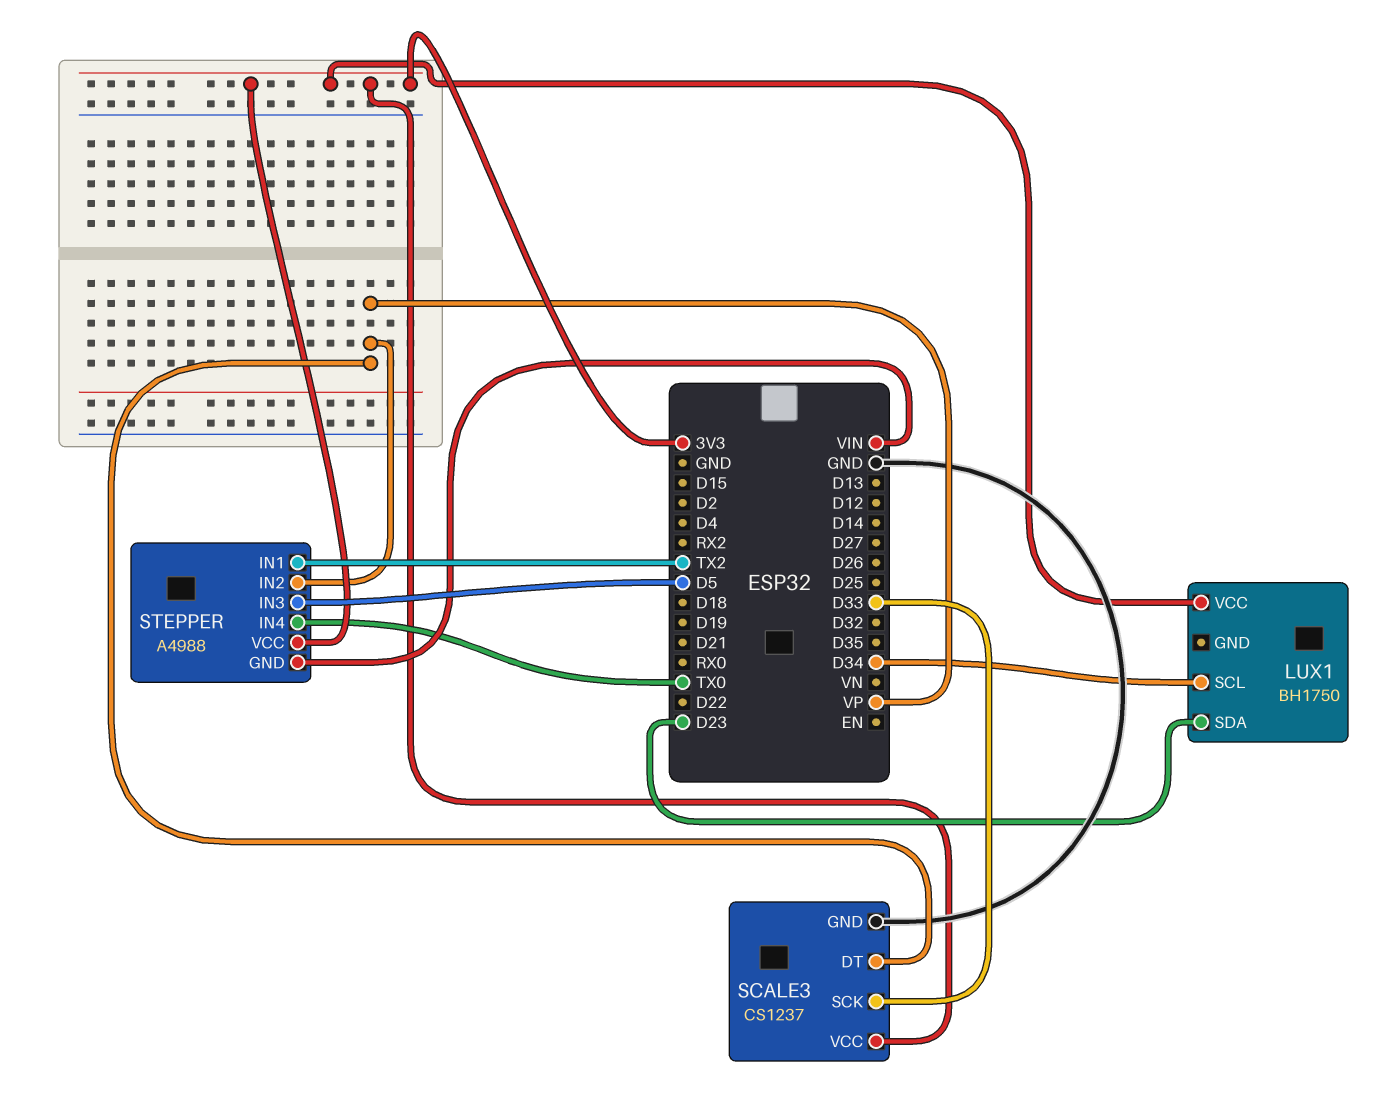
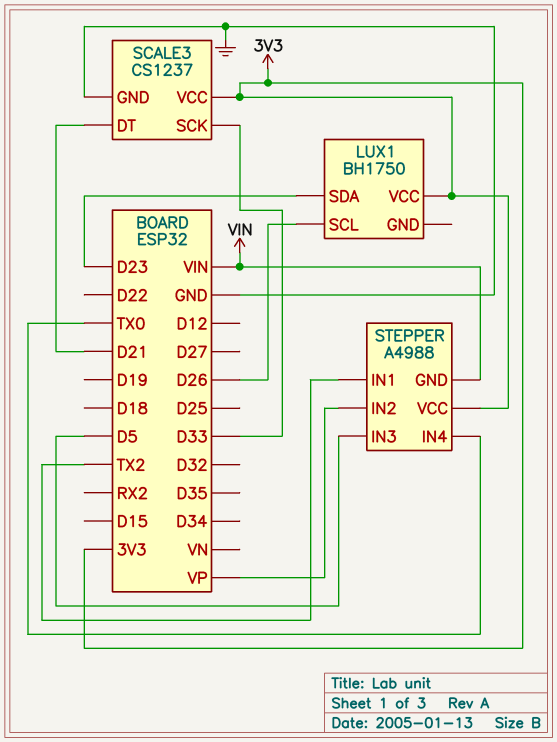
LUX1 pin SCL: D34 -> D26
SCALE3 pin DT: VP -> D21

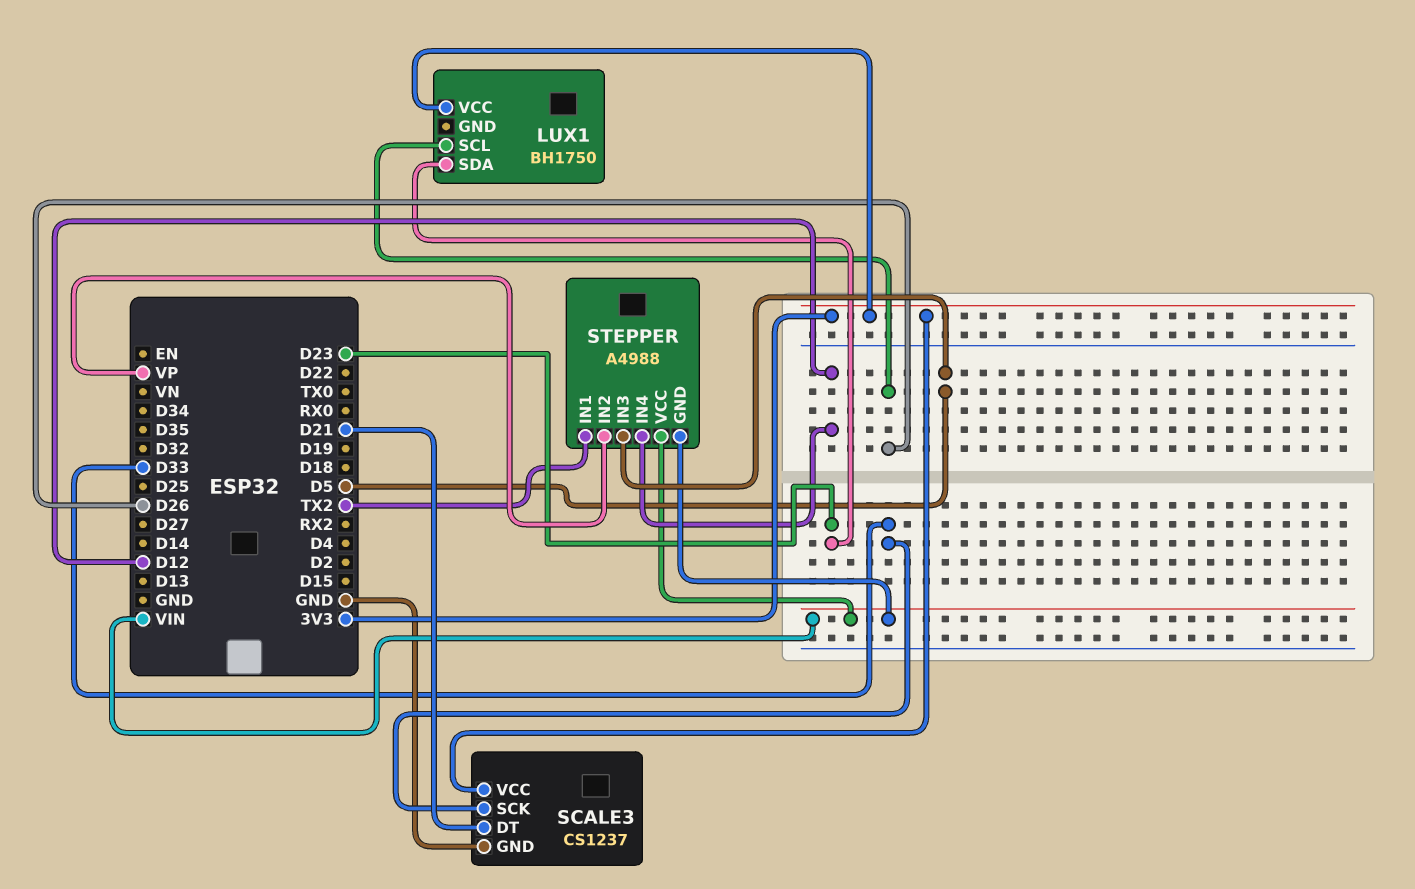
STEPPER pin IN4: TX0 -> D12
STEPPER pin VCC: 3V3 -> VIN

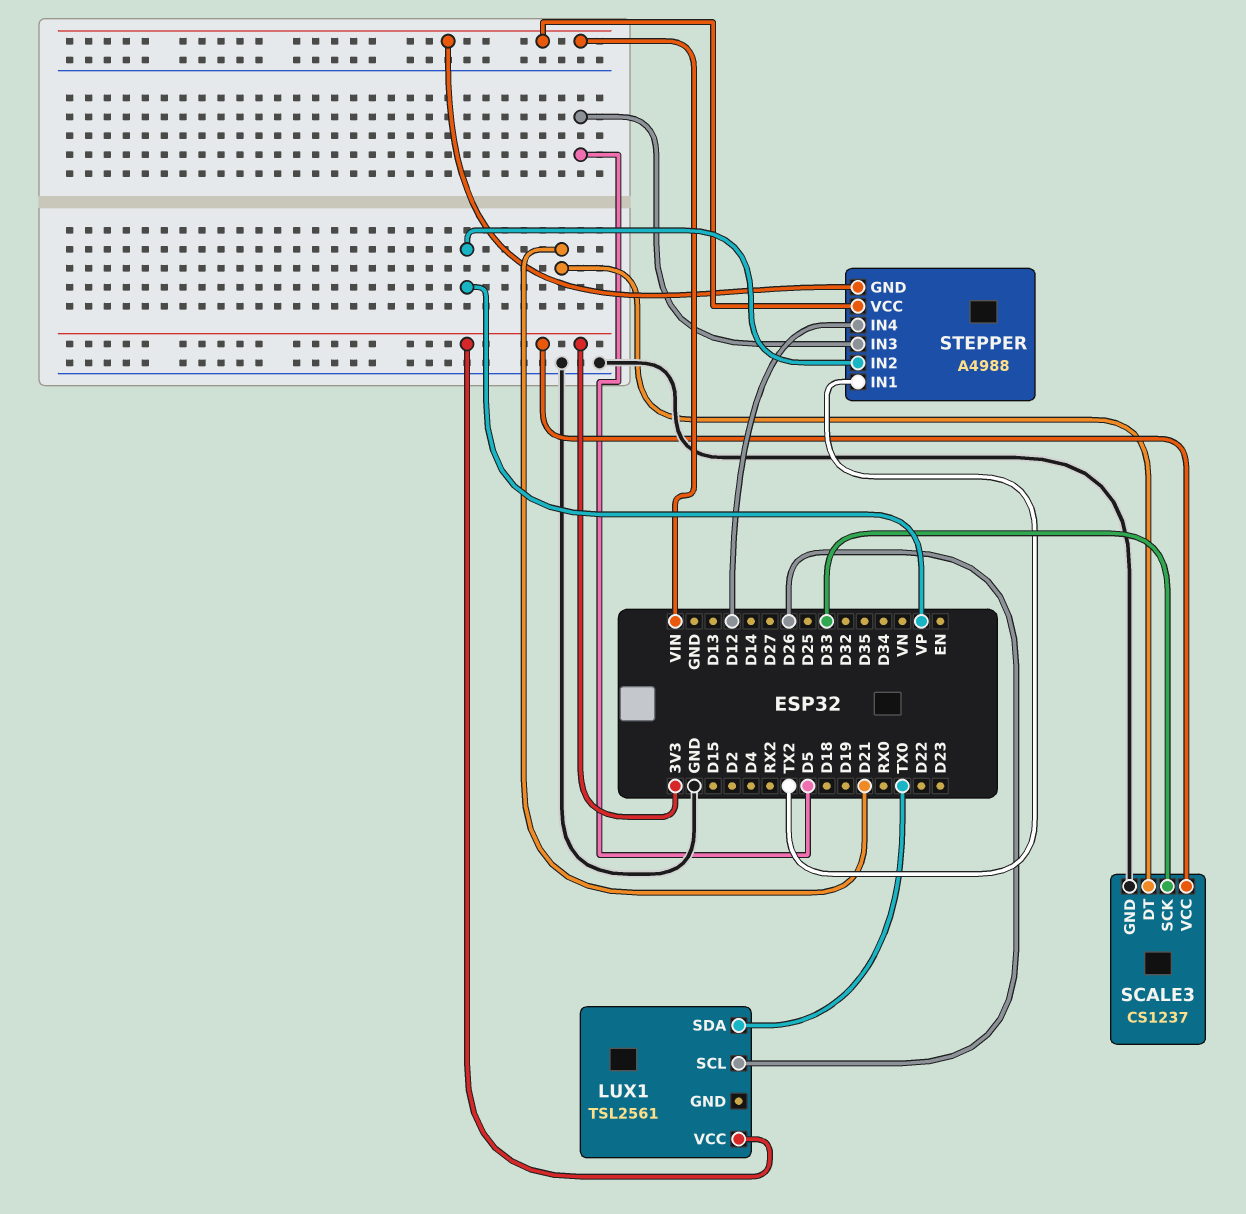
LUX1: BH1750 -> TSL2561
LUX1 pin SDA: D23 -> TX0

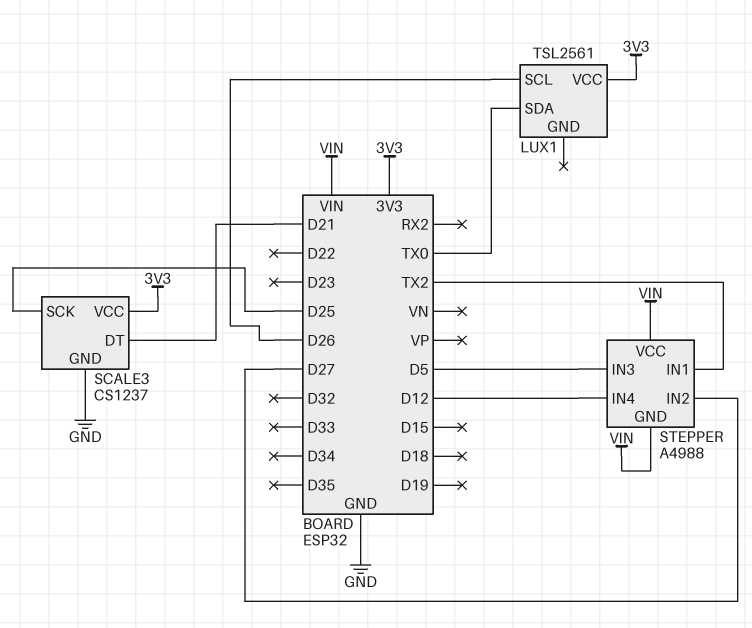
SCALE3 pin SCK: D33 -> D25
STEPPER pin IN2: VP -> D27

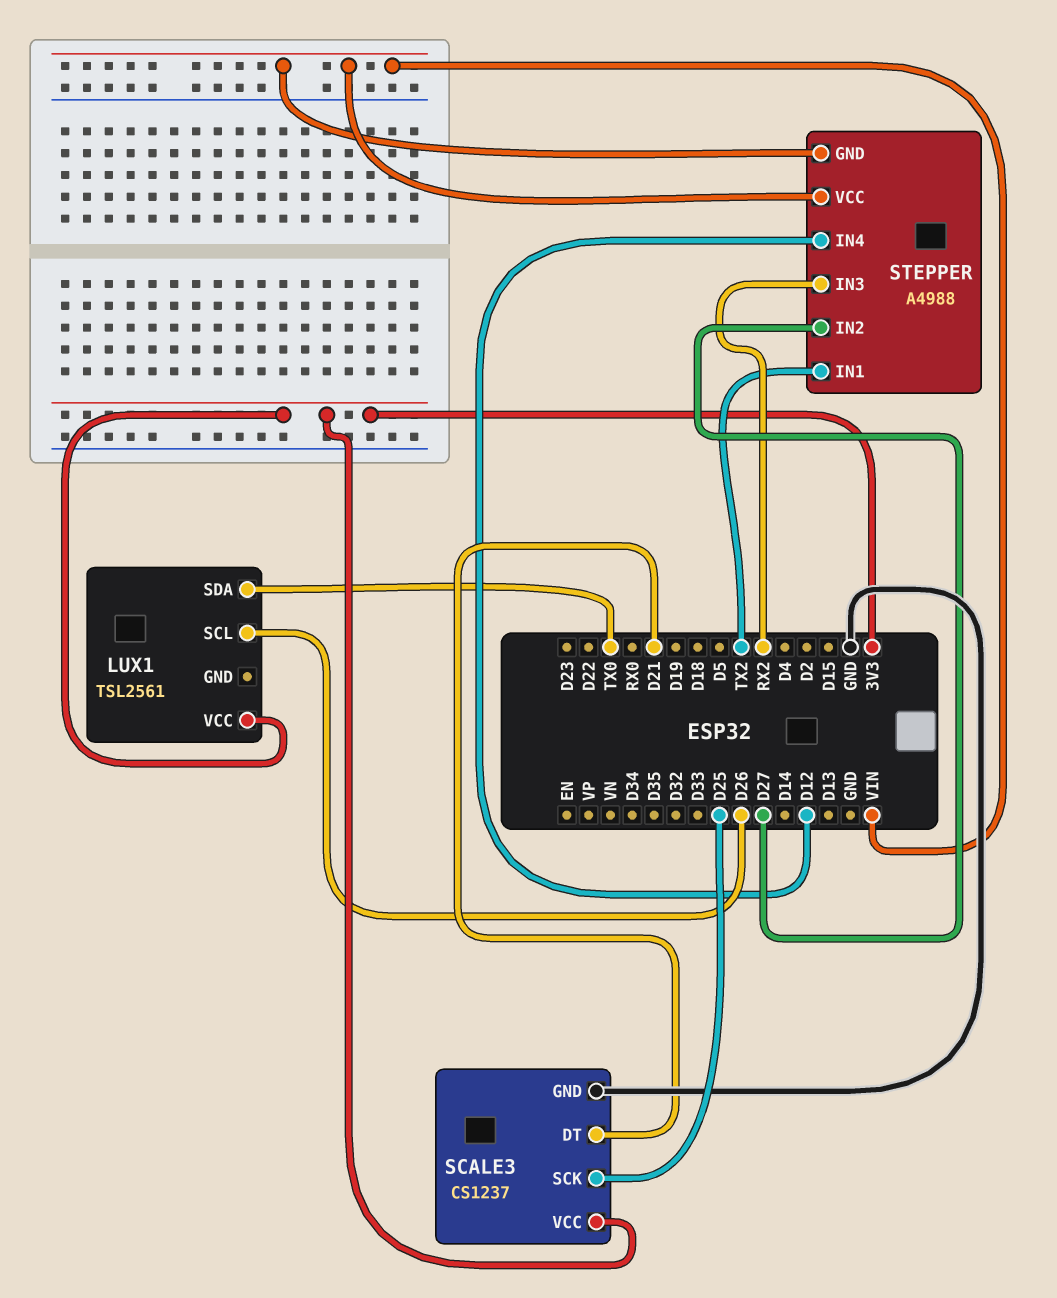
STEPPER pin IN3: D5 -> RX2

